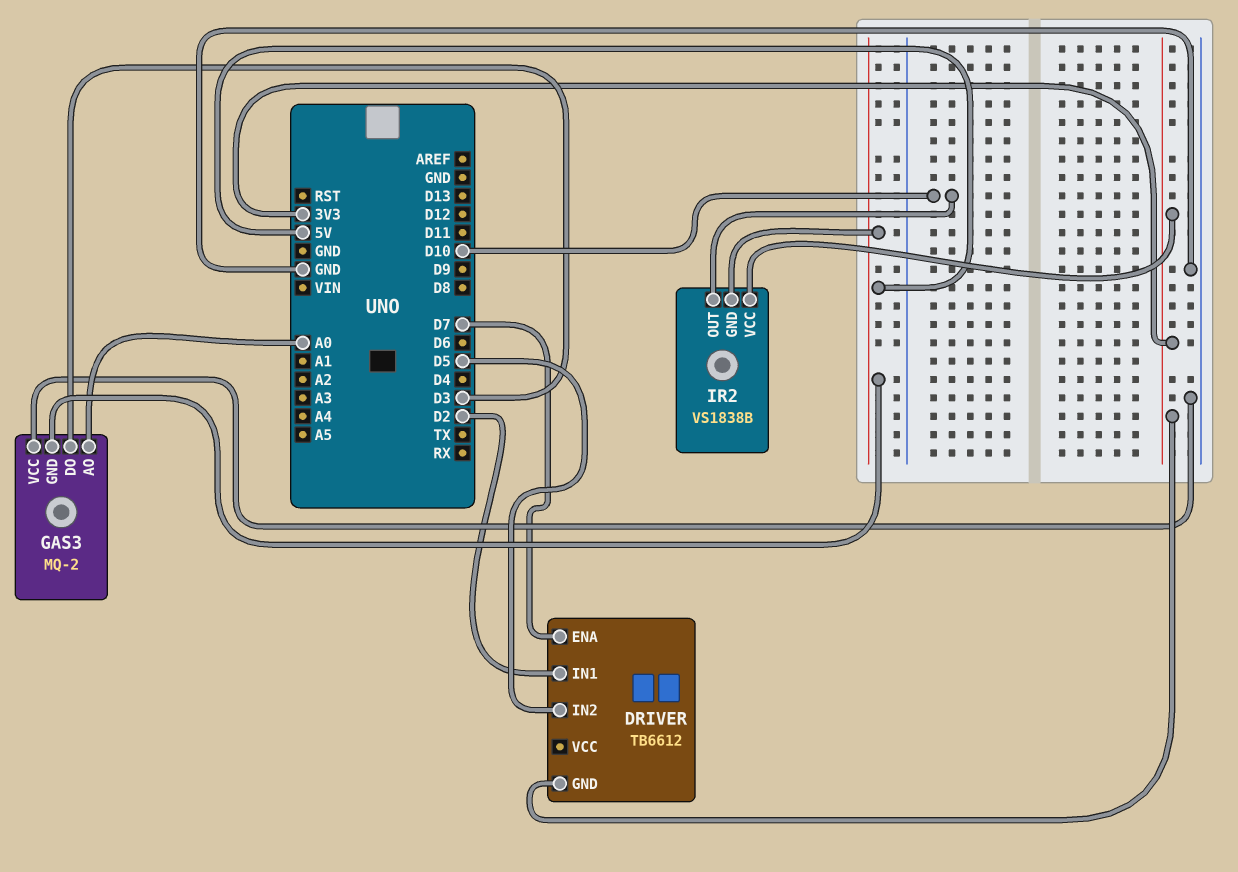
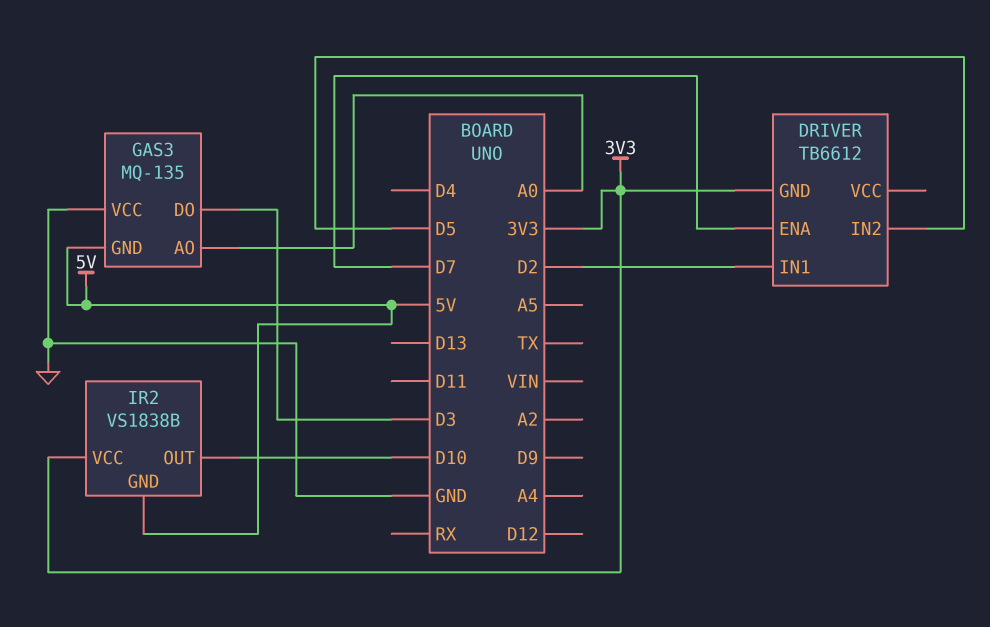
GAS3: MQ-2 -> MQ-135

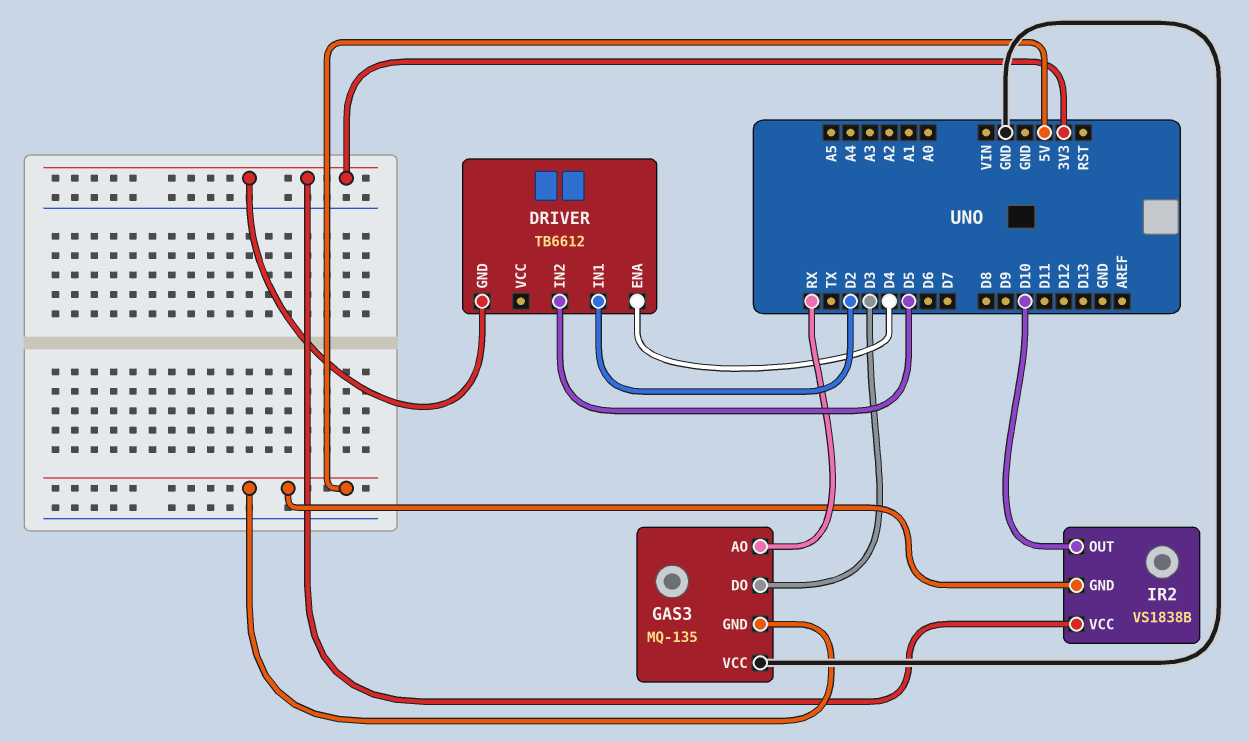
DRIVER pin ENA: D7 -> D4
GAS3 pin AO: A0 -> RX

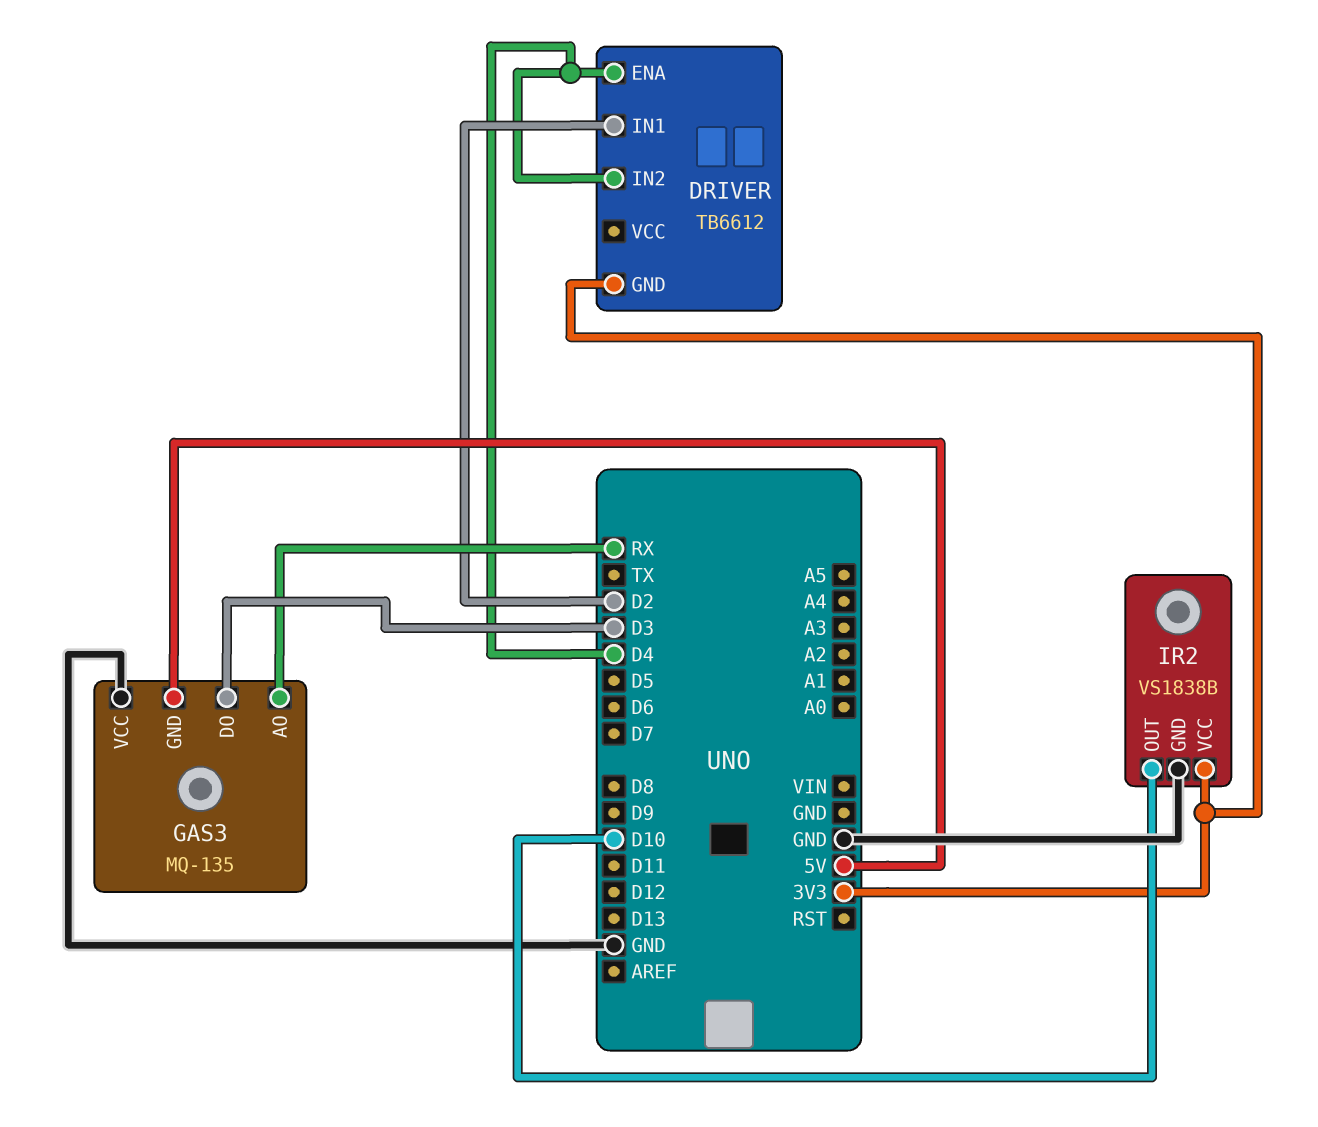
DRIVER pin IN2: D5 -> D4
IR2 pin GND: 5V -> GND

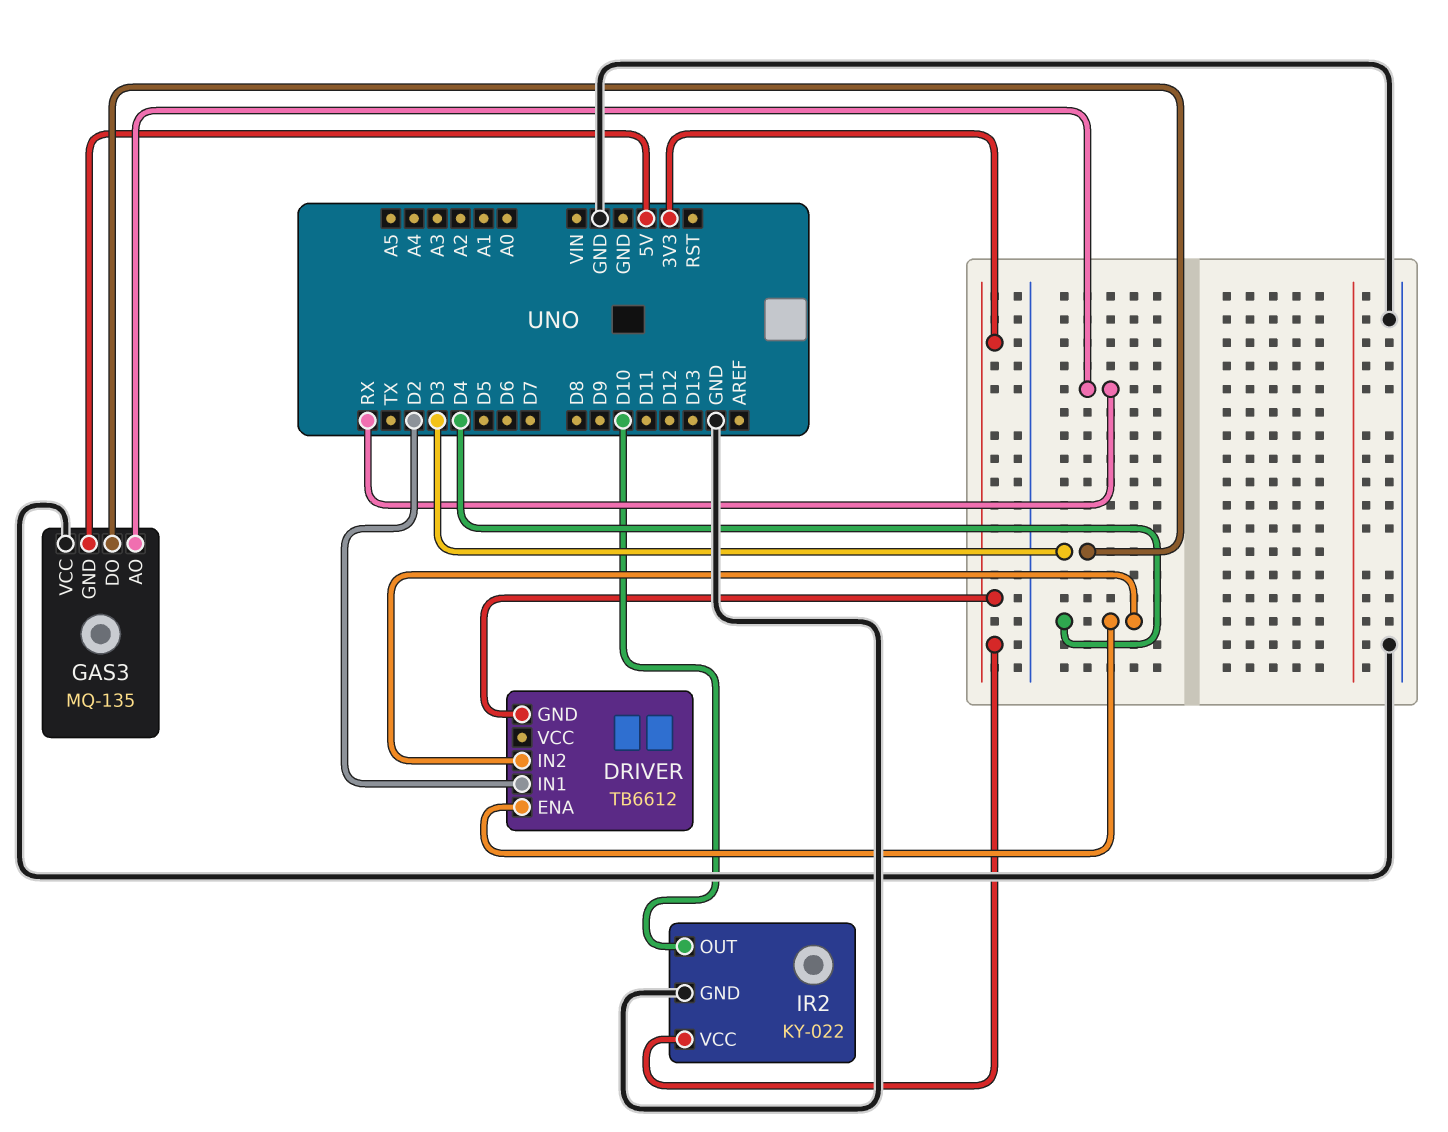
IR2: VS1838B -> KY-022

